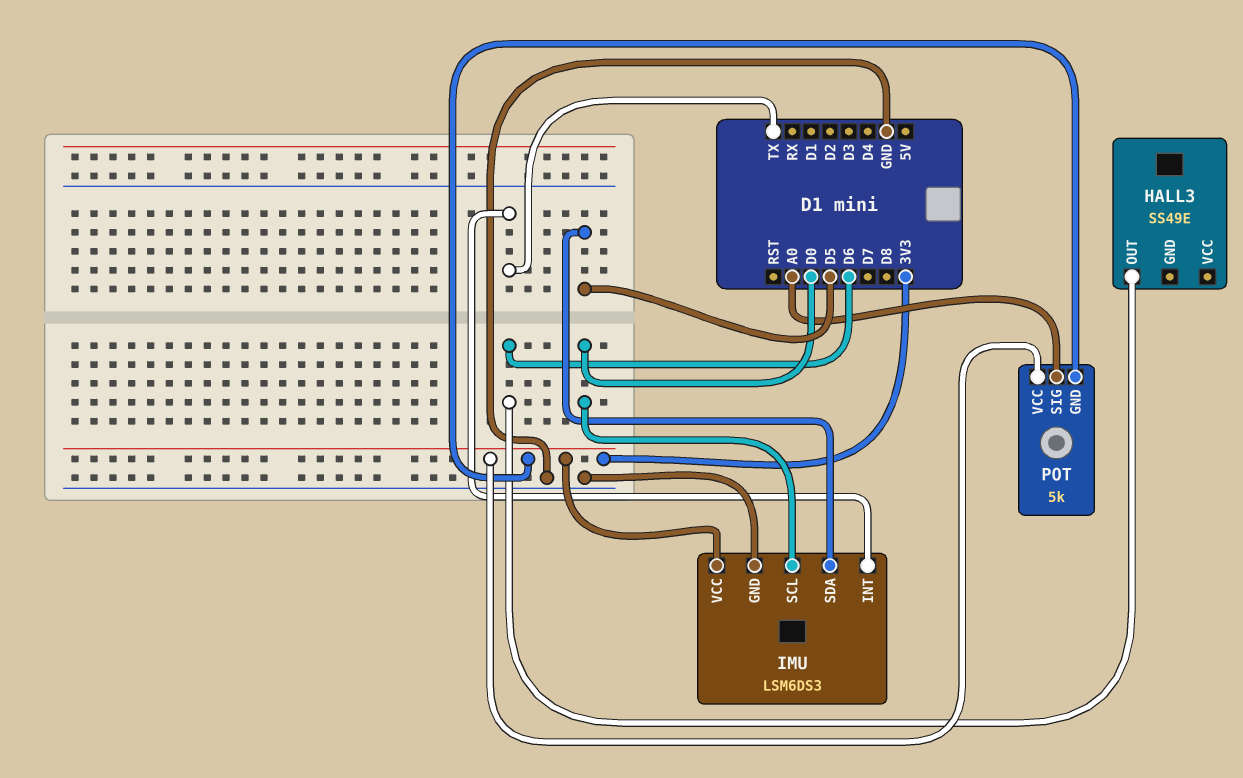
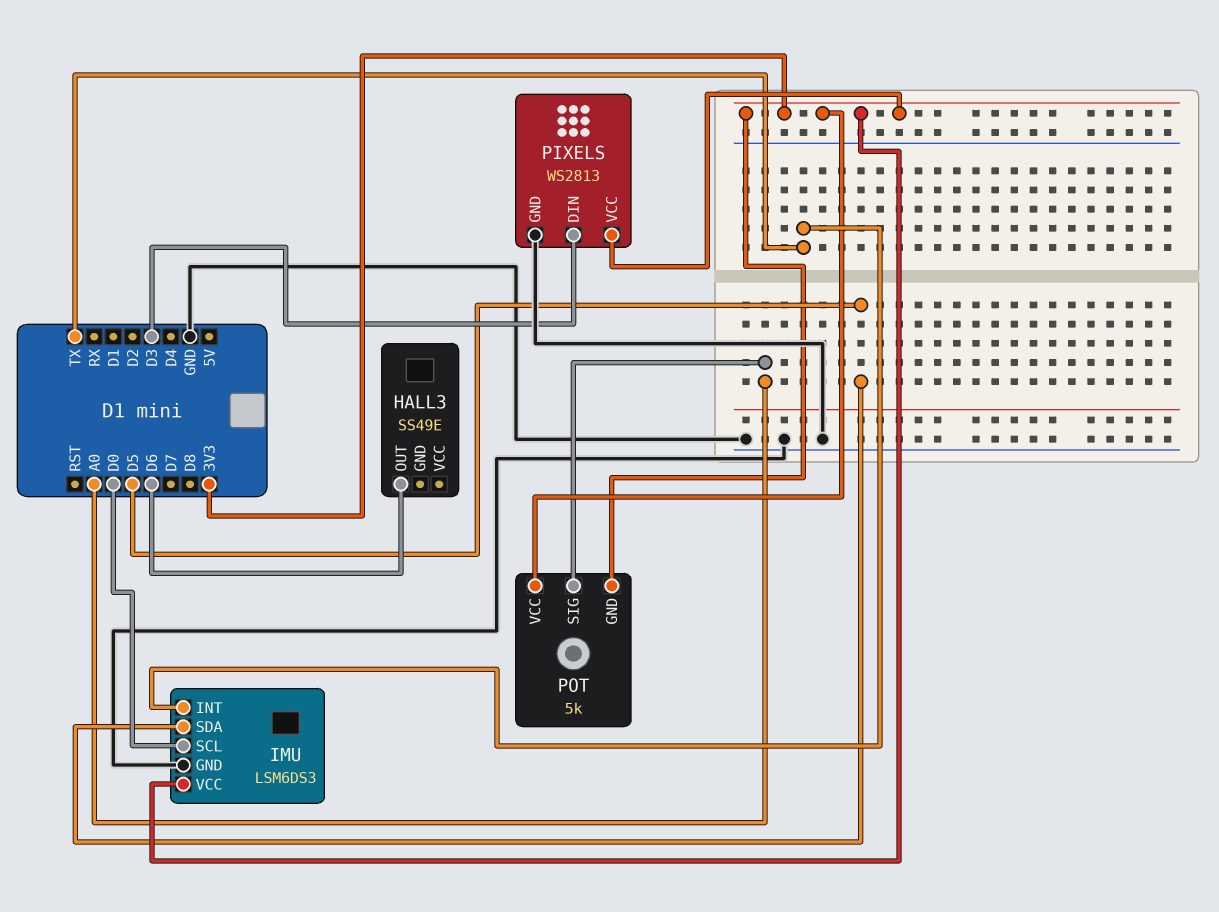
PIXELS: none -> WS2813
PIXELS pin DIN: none -> D3
PIXELS pin GND: none -> GND
PIXELS pin VCC: none -> 3V3

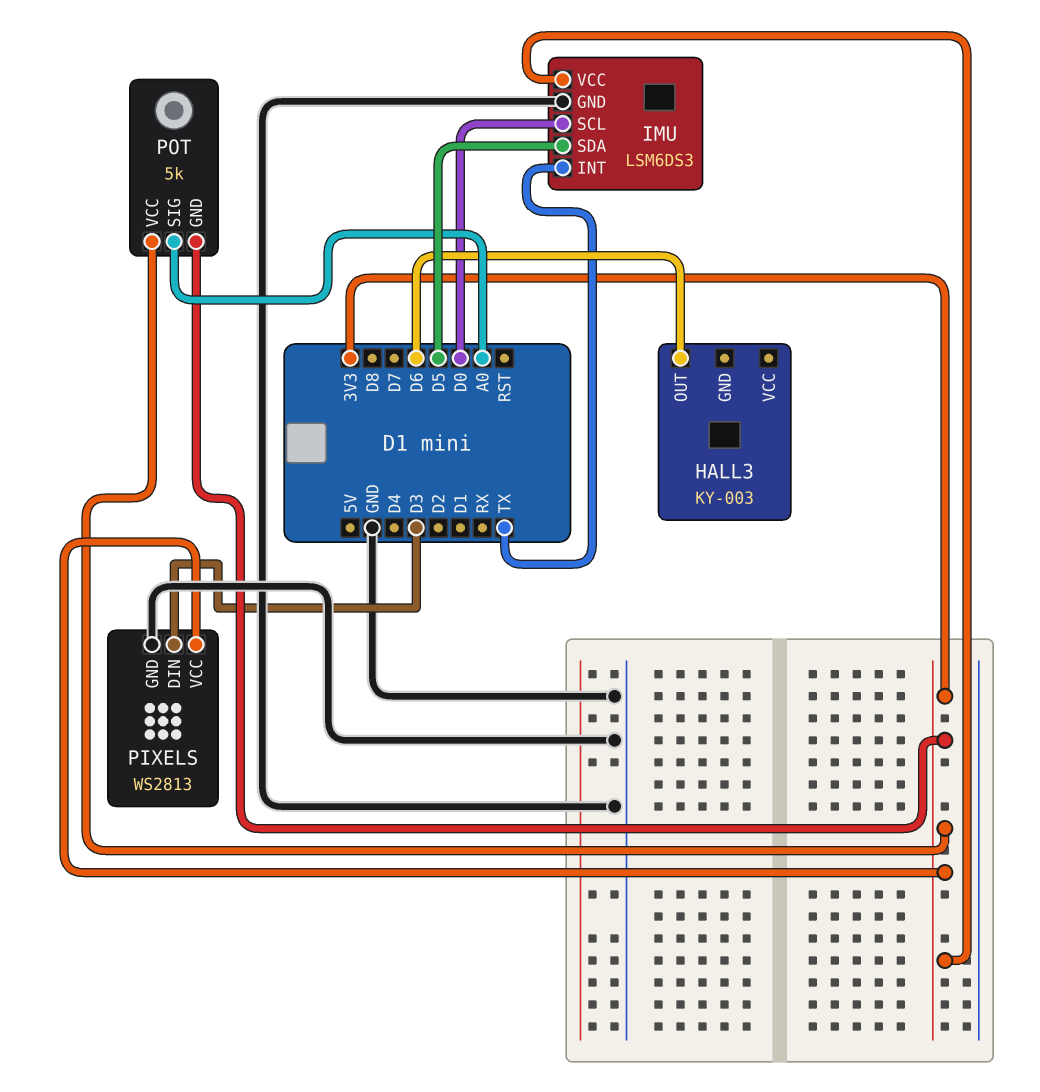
HALL3: SS49E -> KY-003

